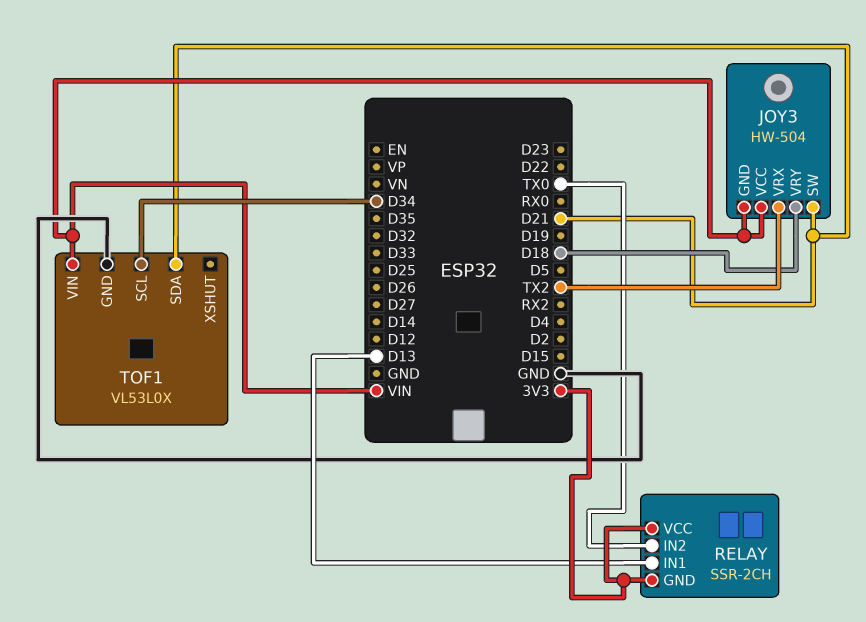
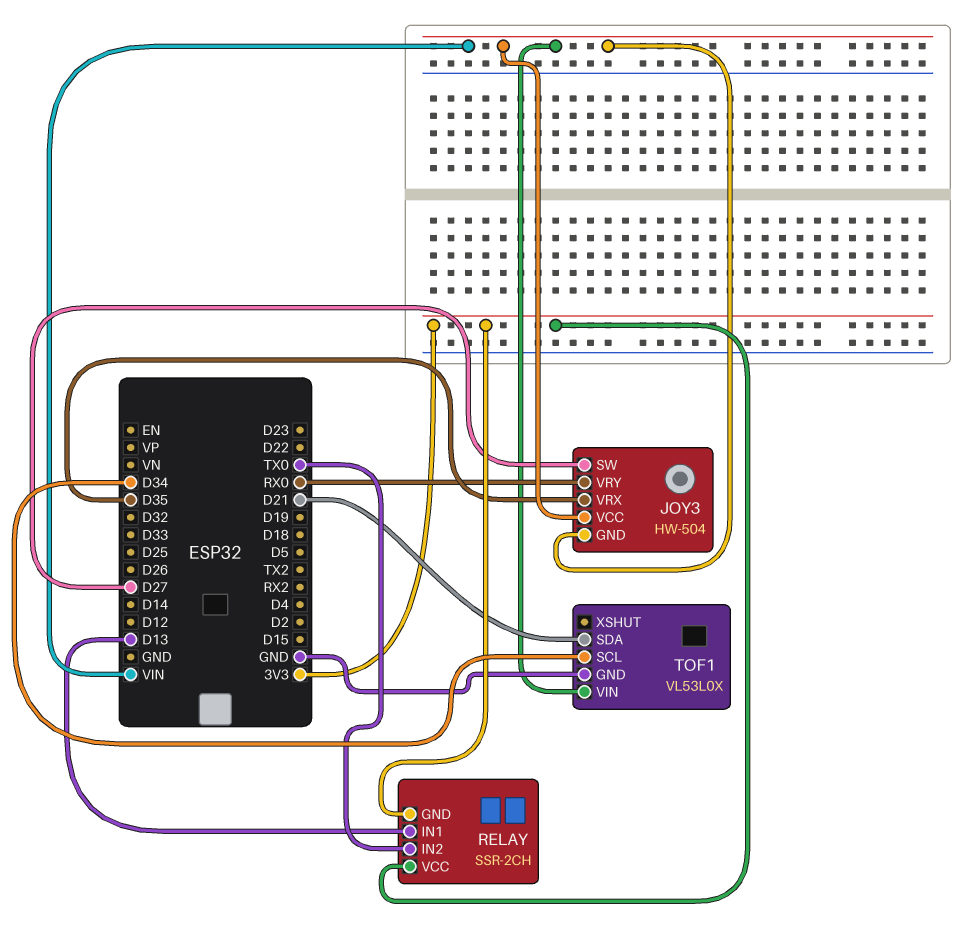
JOY3 pin SW: D21 -> D27
JOY3 pin VRX: TX2 -> D35
JOY3 pin VRY: D18 -> RX0

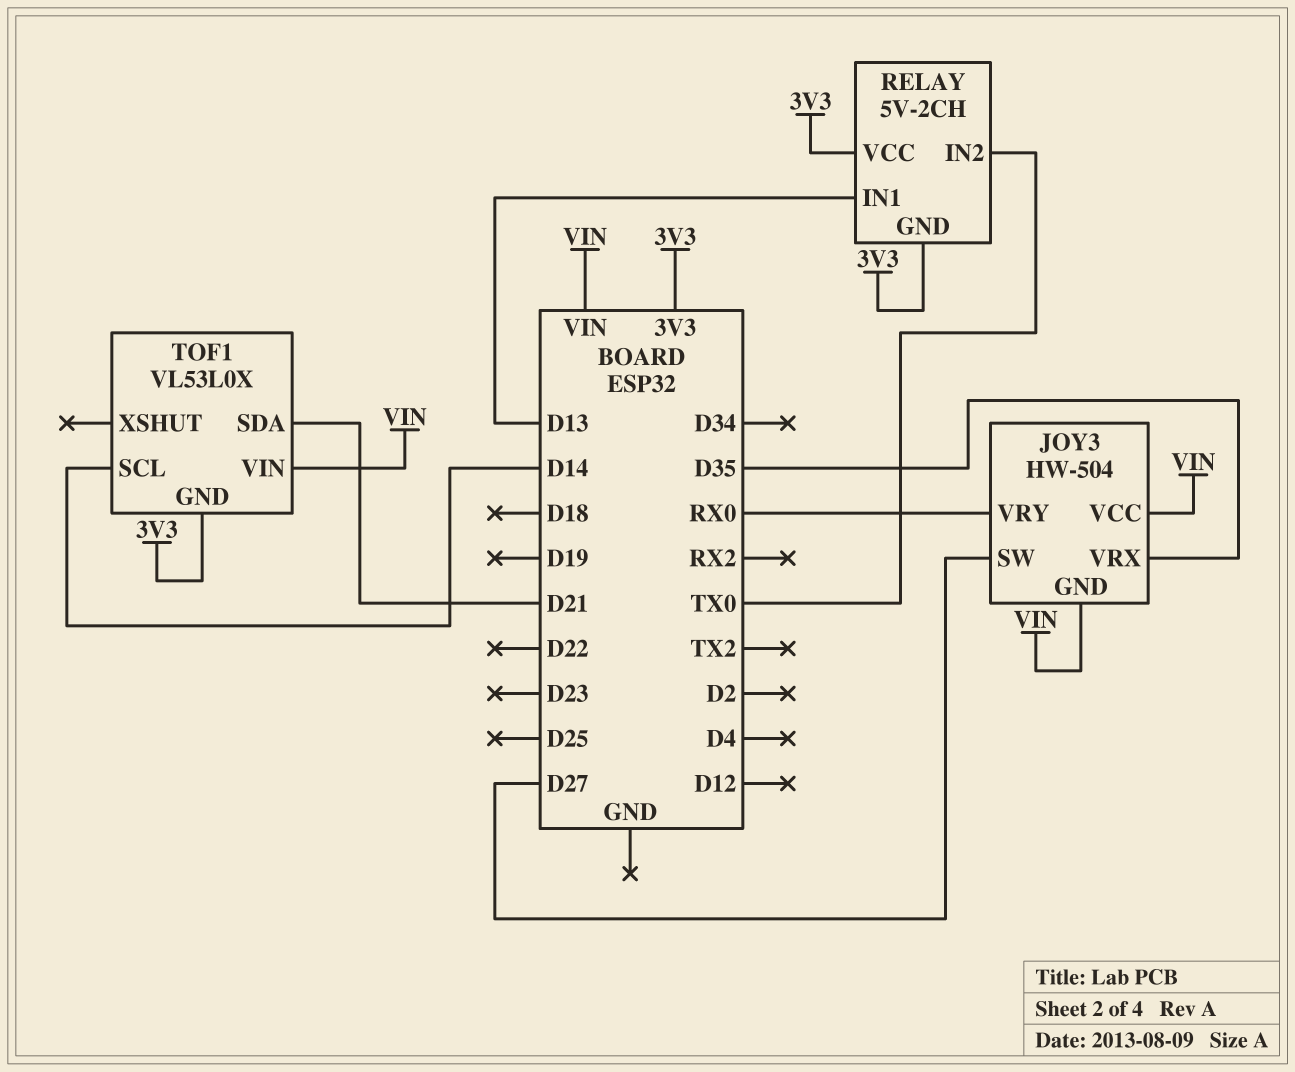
RELAY: SSR-2CH -> 5V-2CH
TOF1 pin GND: GND -> 3V3
TOF1 pin SCL: D34 -> D14

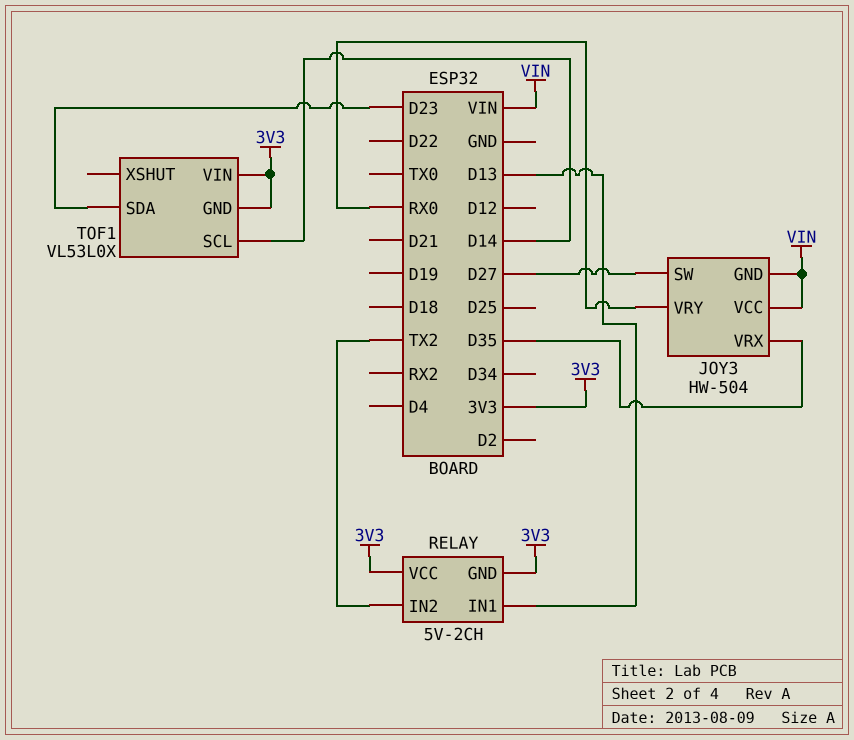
RELAY pin IN2: TX0 -> TX2
TOF1 pin SDA: D21 -> D23
TOF1 pin VIN: VIN -> 3V3

